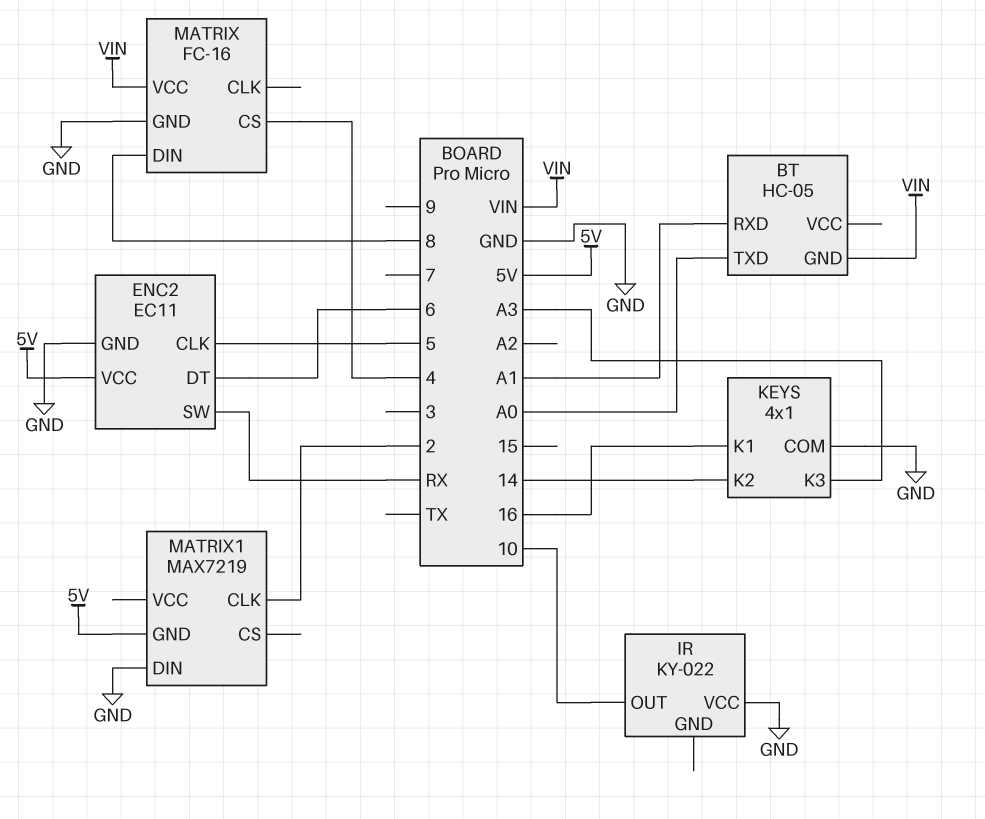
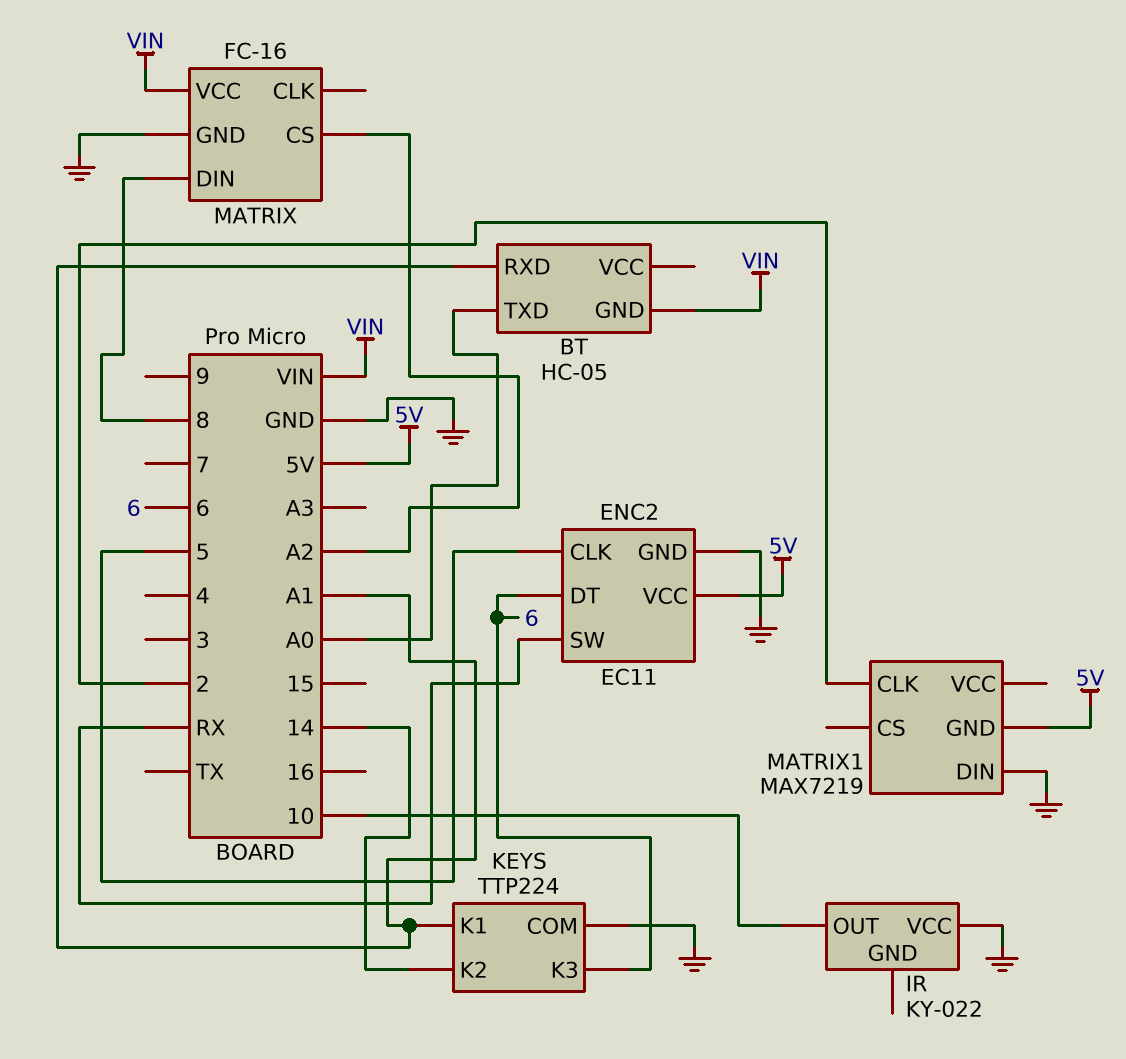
KEYS: 4x1 -> TTP224
KEYS pin K1: 16 -> A1
KEYS pin K3: A3 -> 6
MATRIX pin CS: 4 -> A2

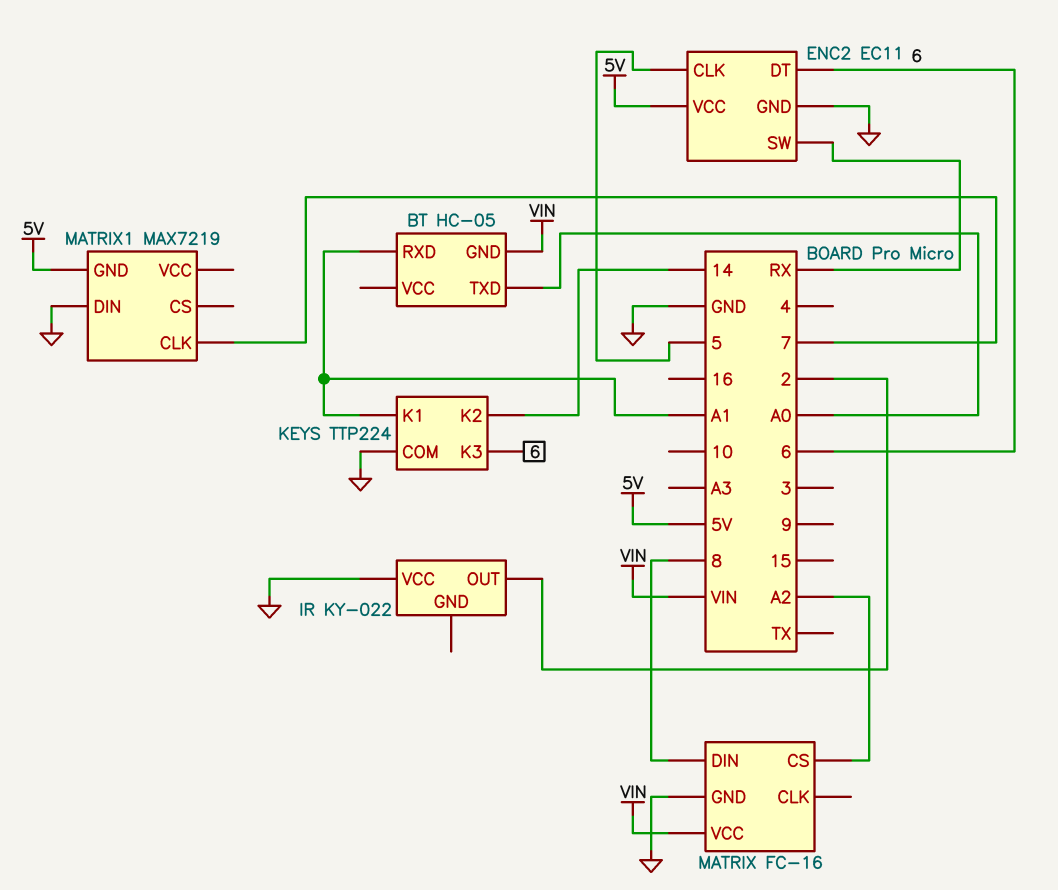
IR pin OUT: 10 -> 2
MATRIX1 pin CLK: 2 -> 7

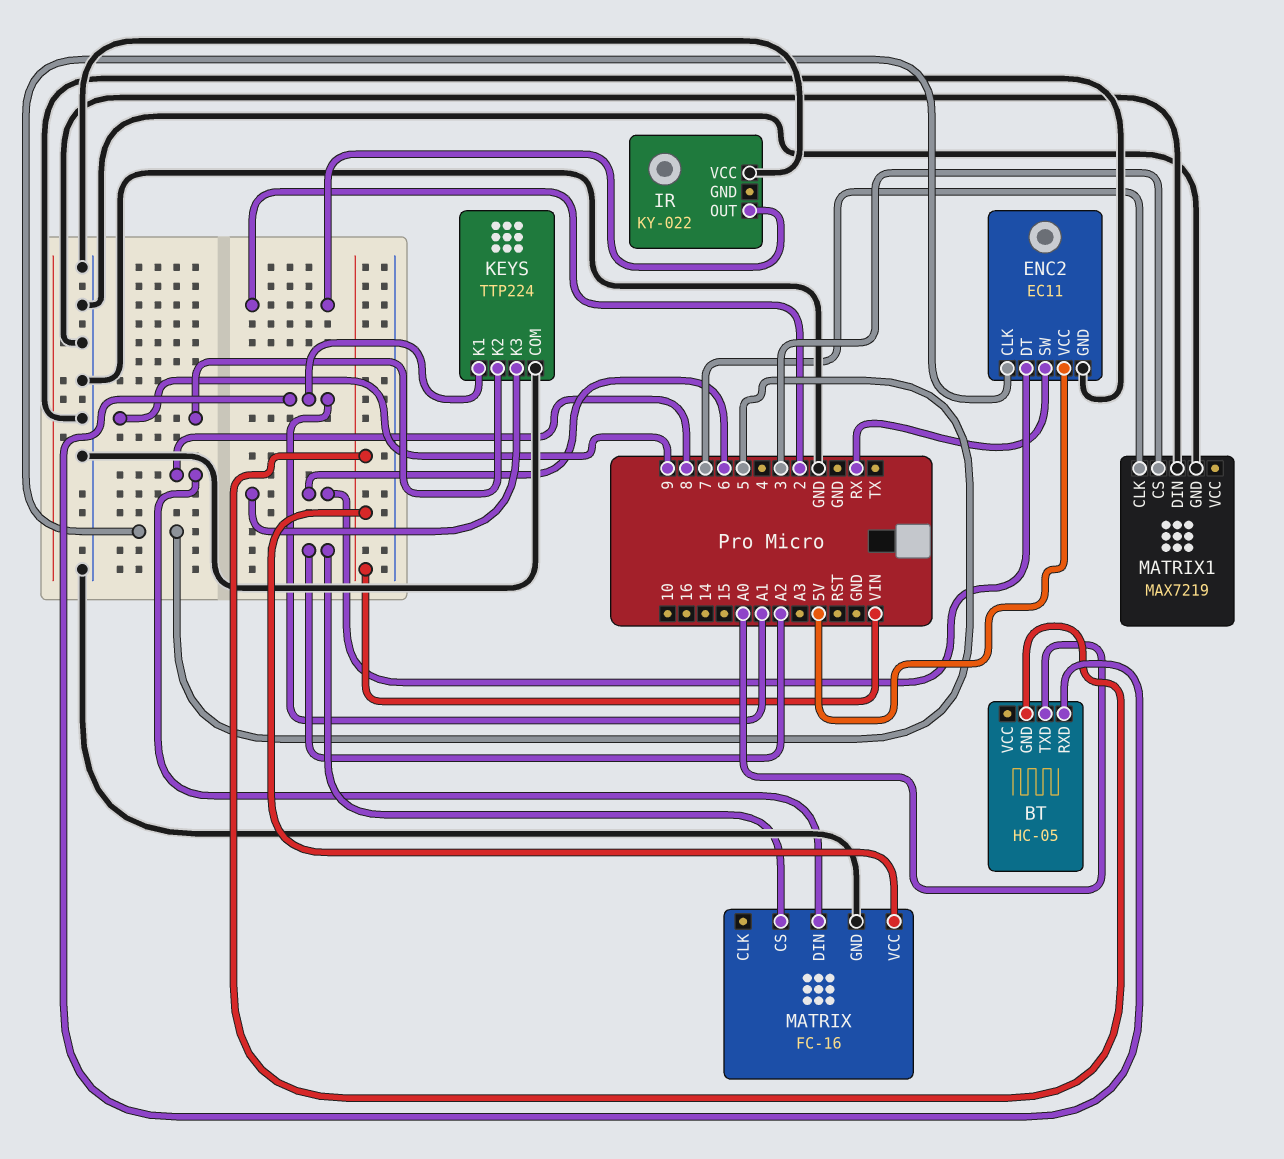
KEYS pin K2: 14 -> 9
MATRIX1 pin CS: none -> 3
MATRIX1 pin GND: 5V -> GND

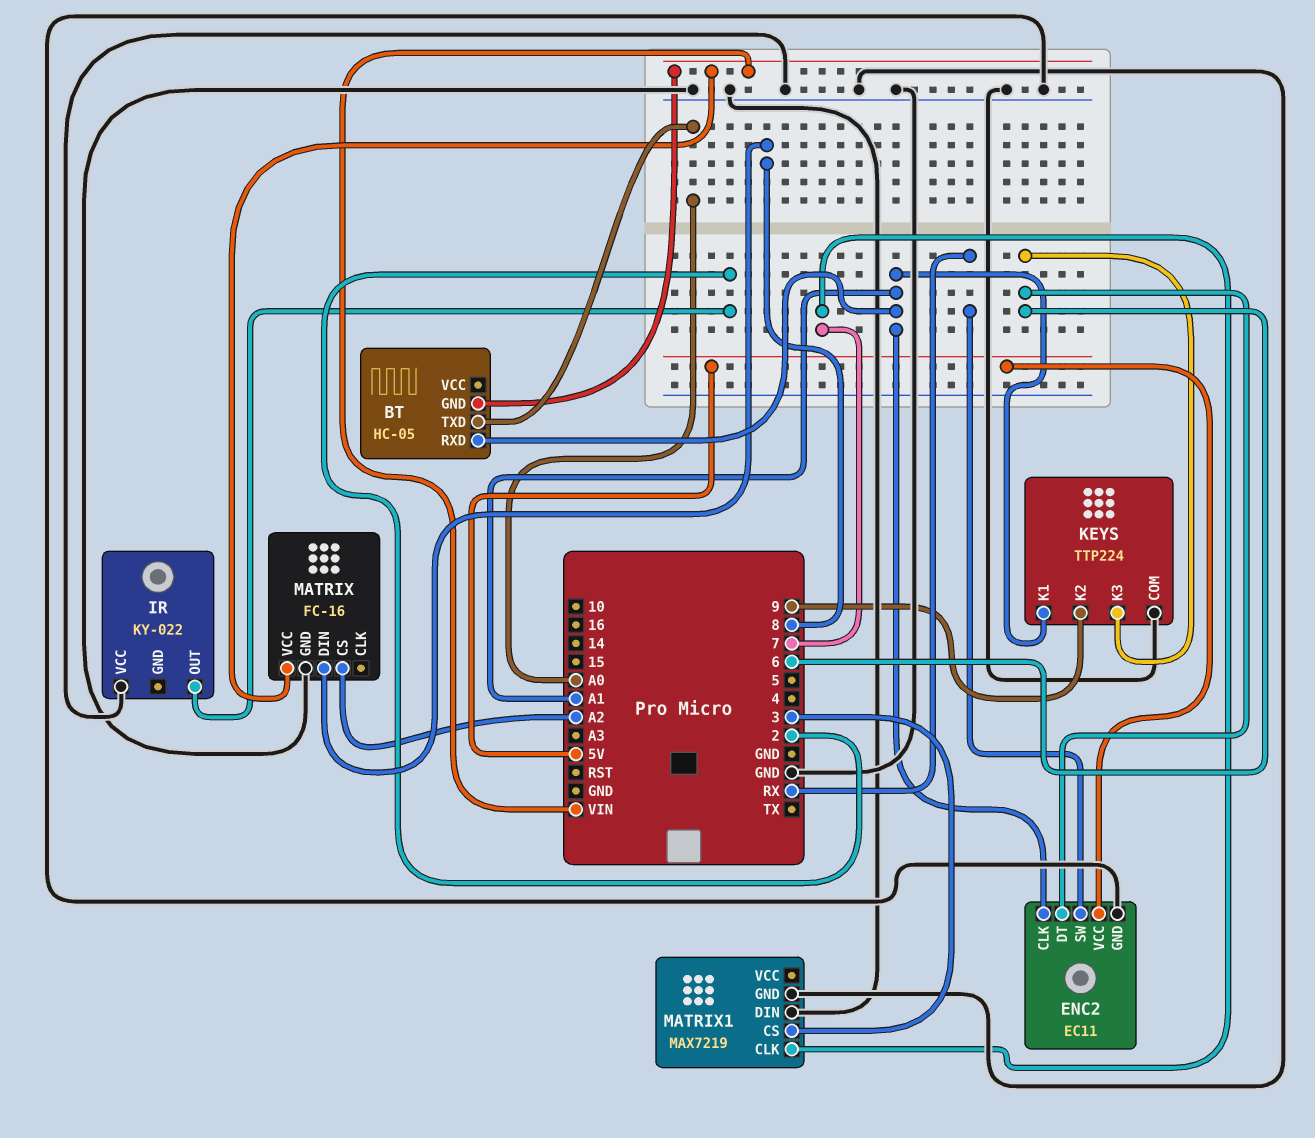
ENC2 pin CLK: 5 -> A1

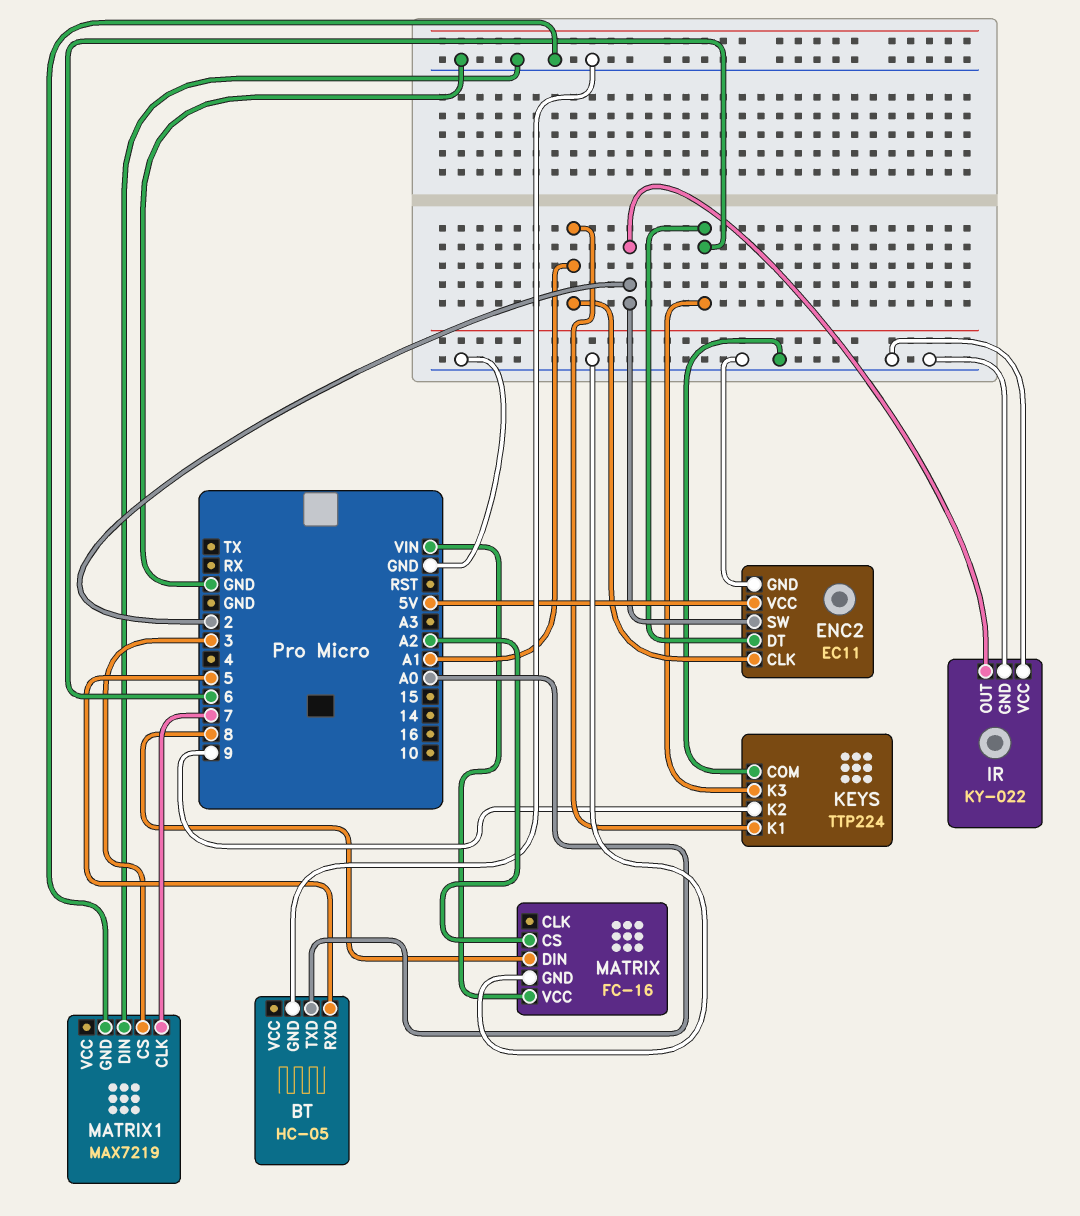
BT pin GND: VIN -> GND
BT pin RXD: A1 -> 5
ENC2 pin SW: RX -> 2
IR pin GND: none -> GND

